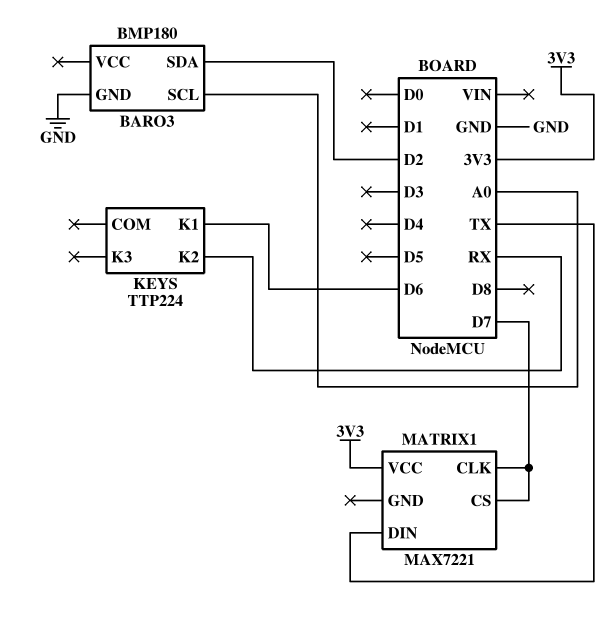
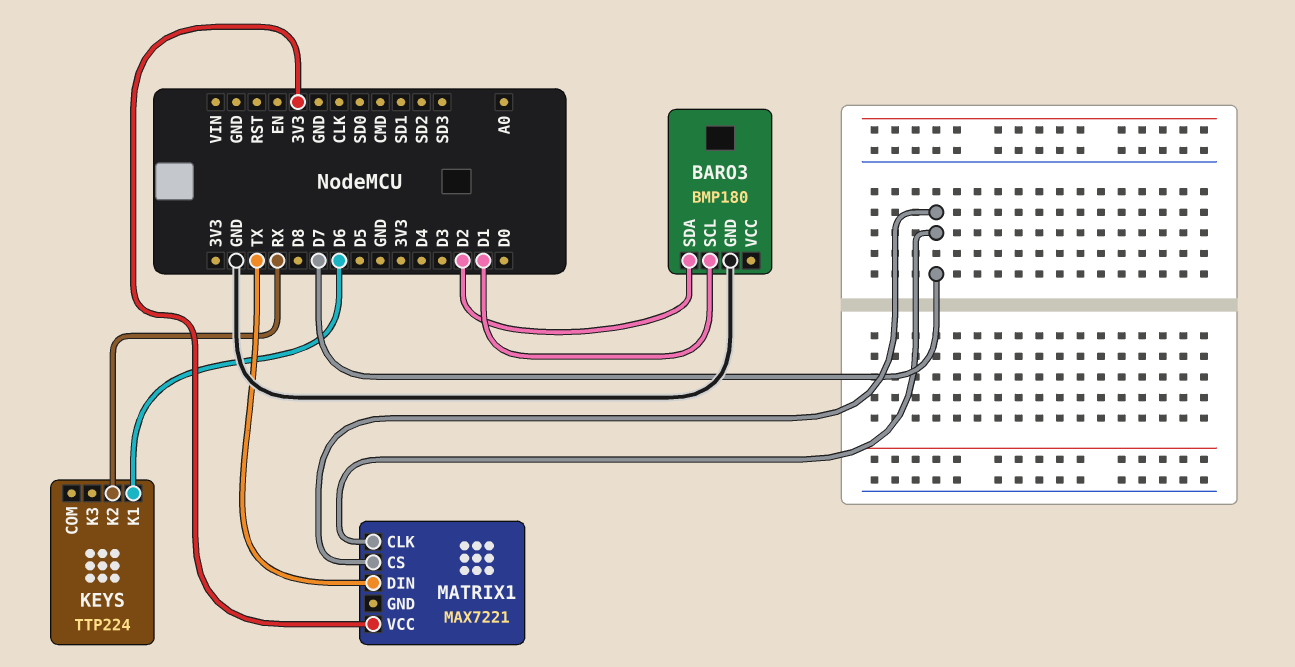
BARO3 pin SCL: A0 -> D1

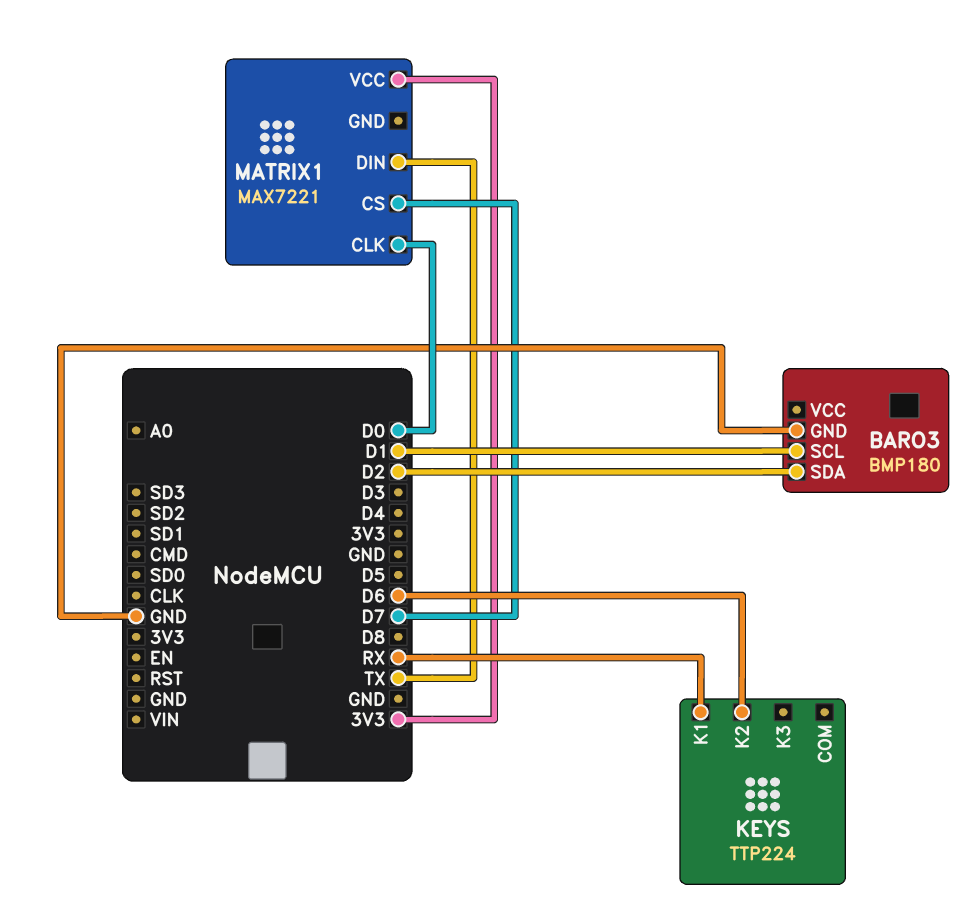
KEYS pin K1: D6 -> RX
KEYS pin K2: RX -> D6
MATRIX1 pin CLK: D7 -> D0

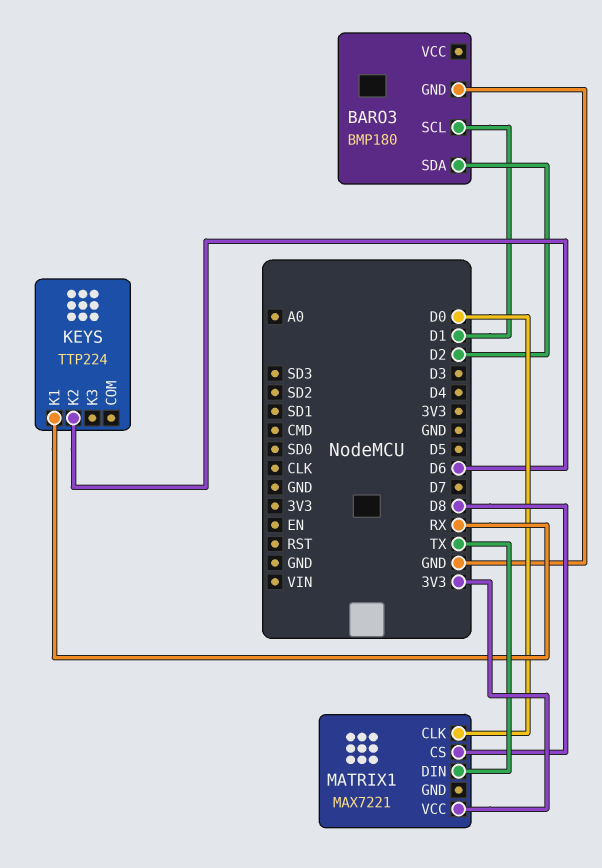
MATRIX1 pin CS: D7 -> D8

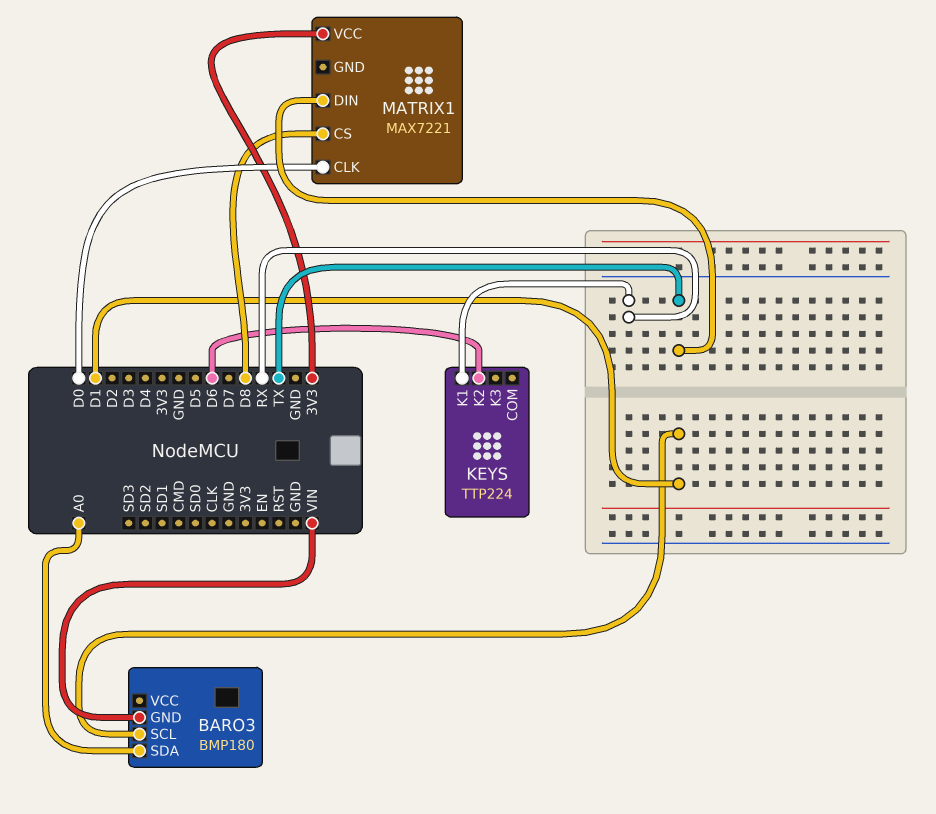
BARO3 pin GND: GND -> VIN
BARO3 pin SDA: D2 -> A0

